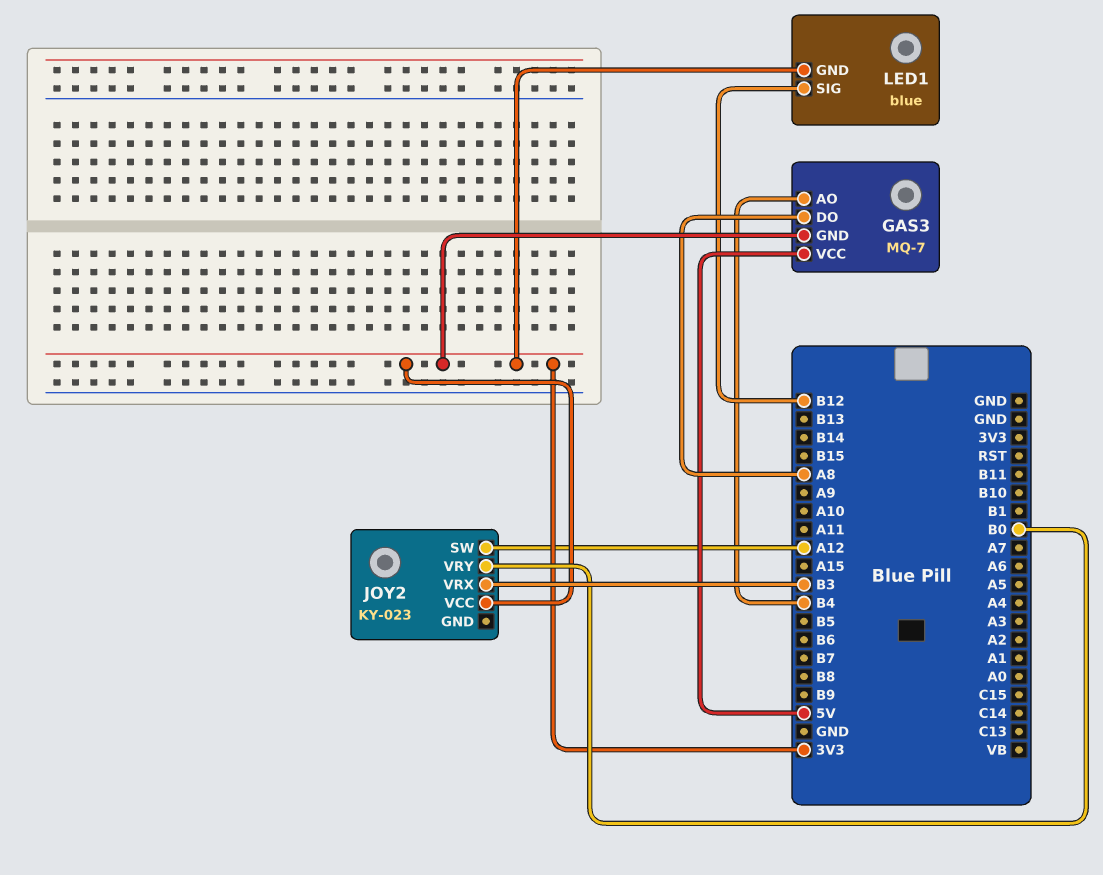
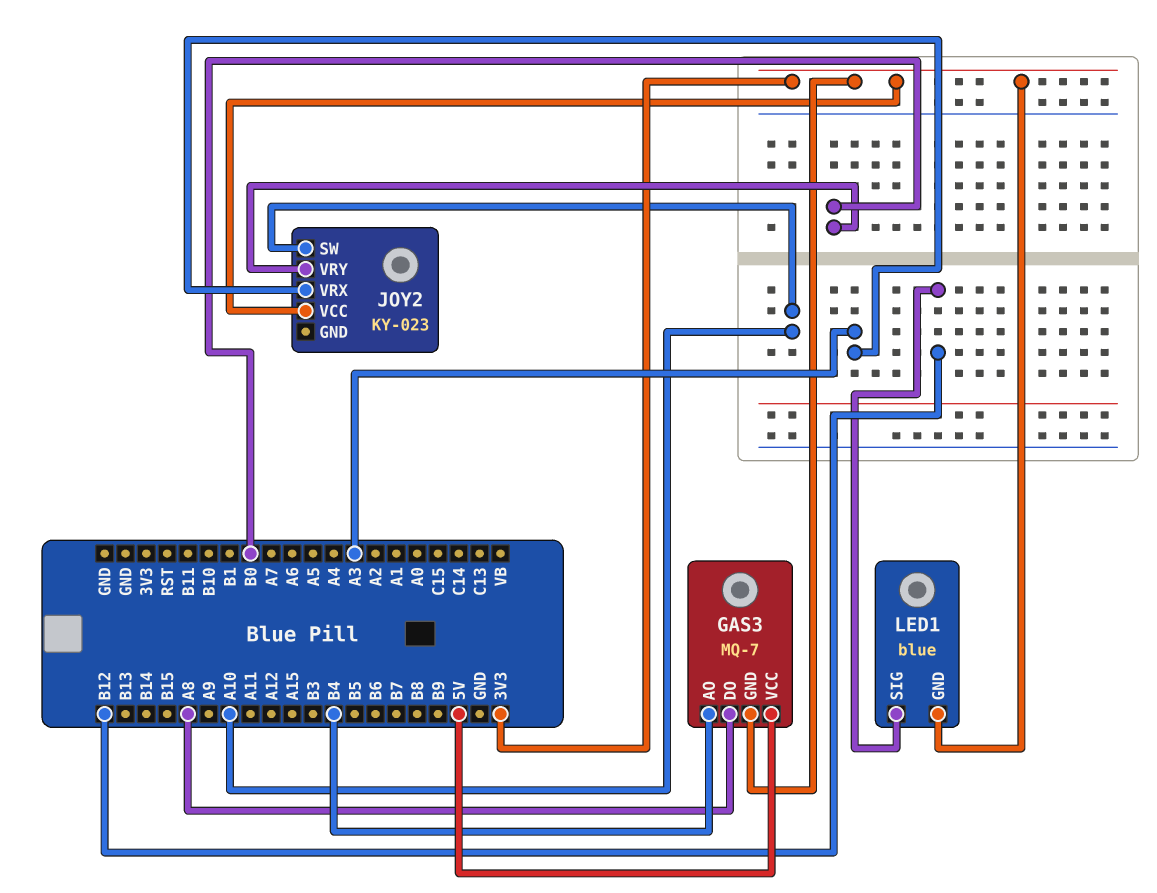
JOY2 pin SW: A12 -> A10
JOY2 pin VRX: B3 -> A3

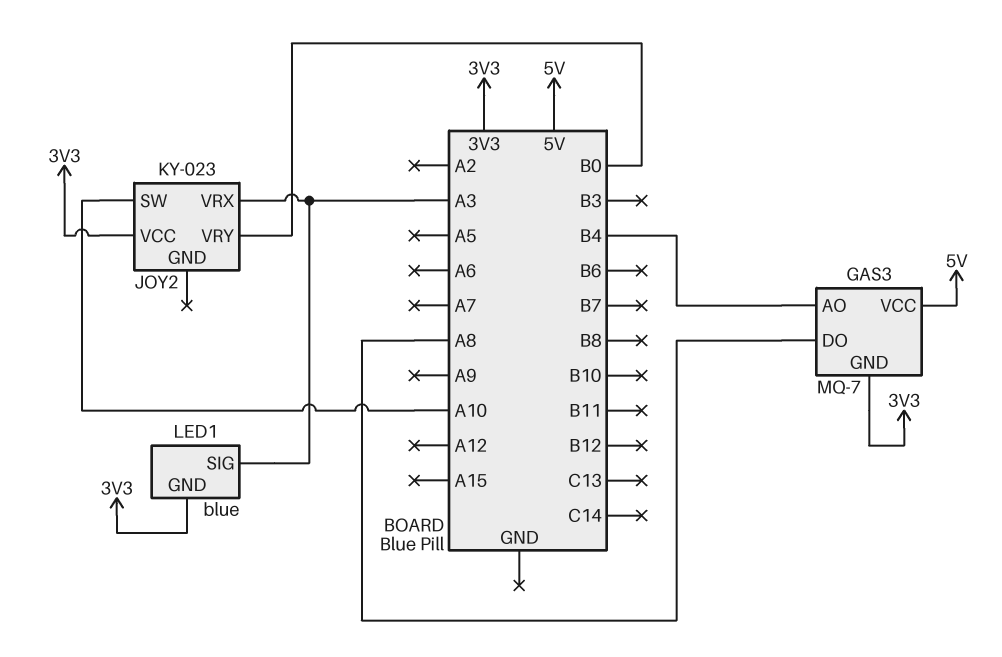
LED1 pin SIG: B12 -> A3

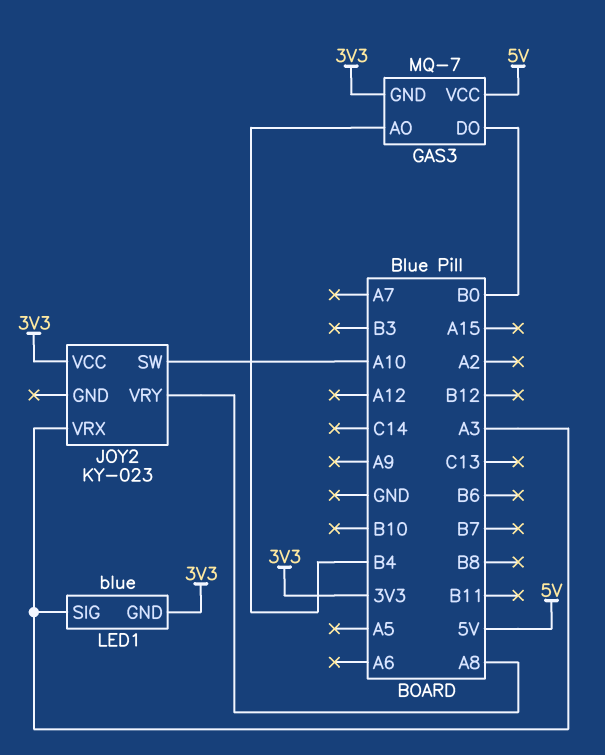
GAS3 pin DO: A8 -> B0
JOY2 pin VRY: B0 -> A8

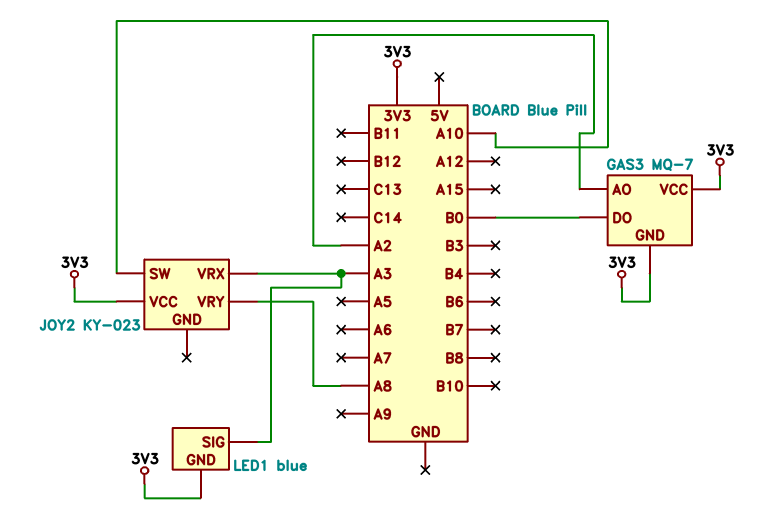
GAS3 pin AO: B4 -> A2
GAS3 pin VCC: 5V -> 3V3

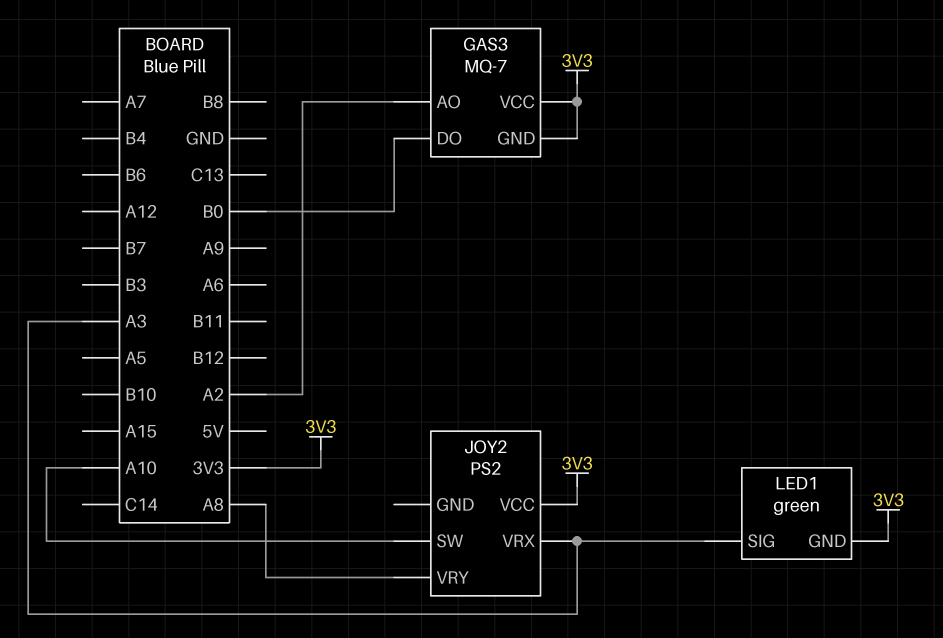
JOY2: KY-023 -> PS2
LED1: blue -> green

